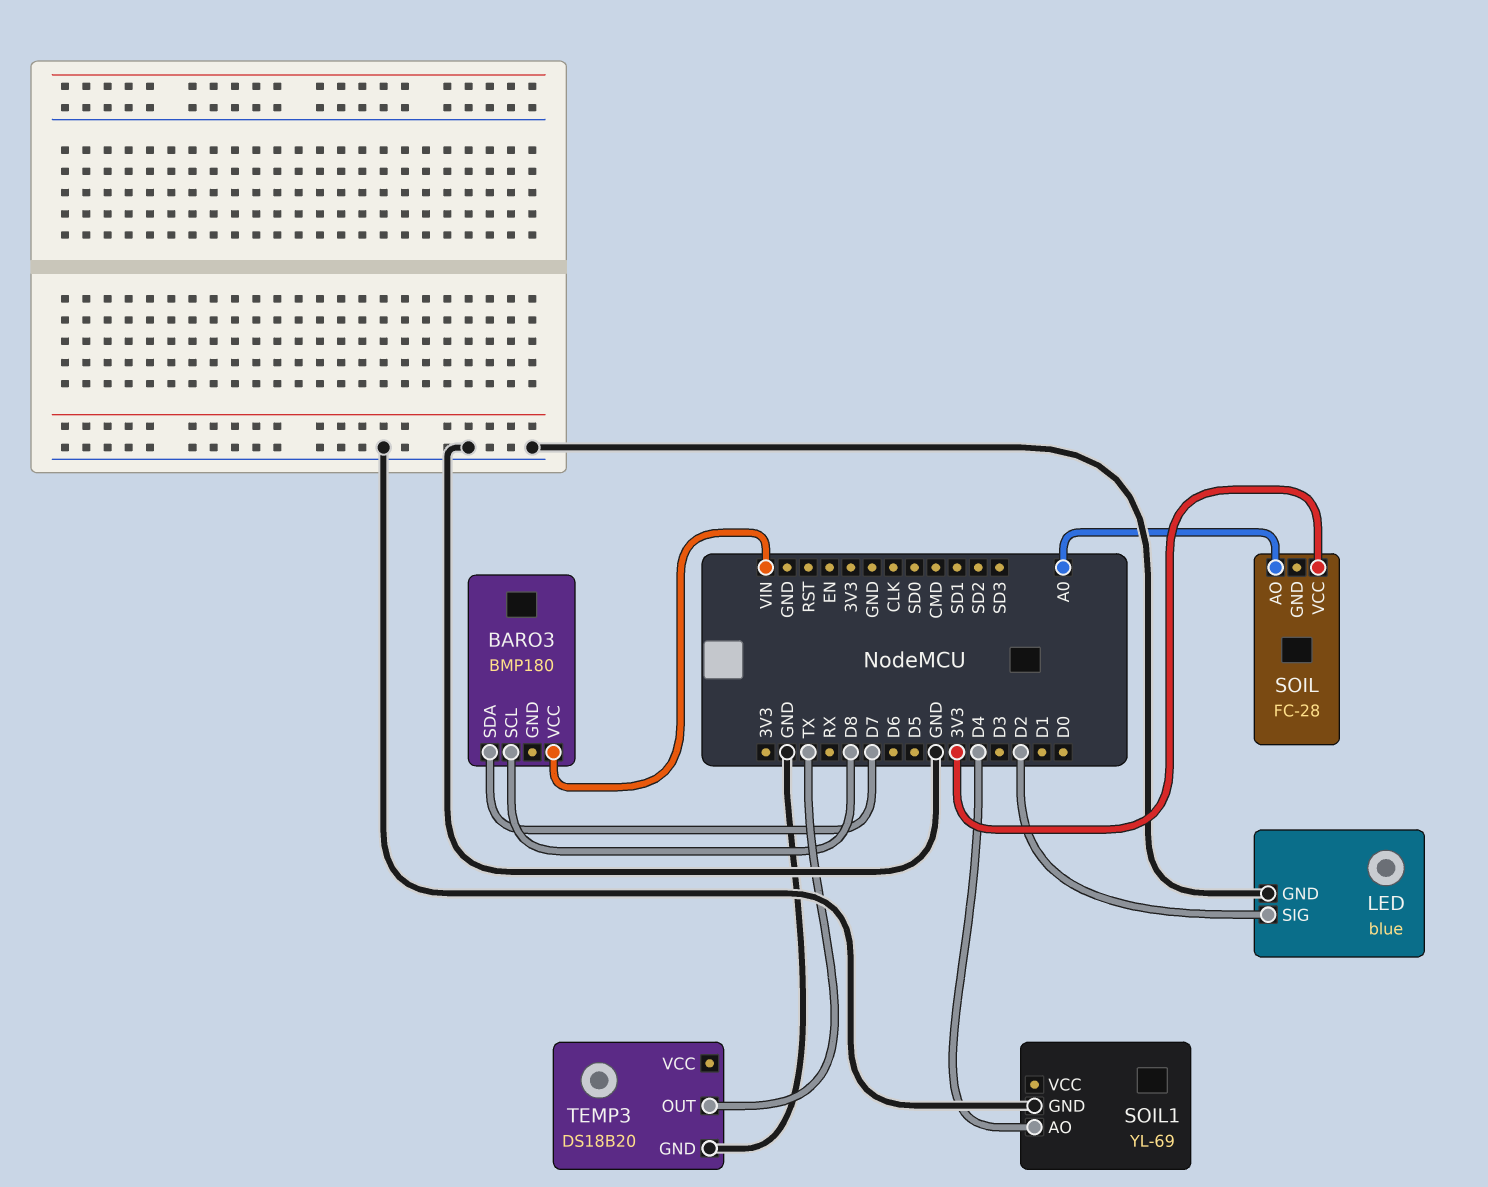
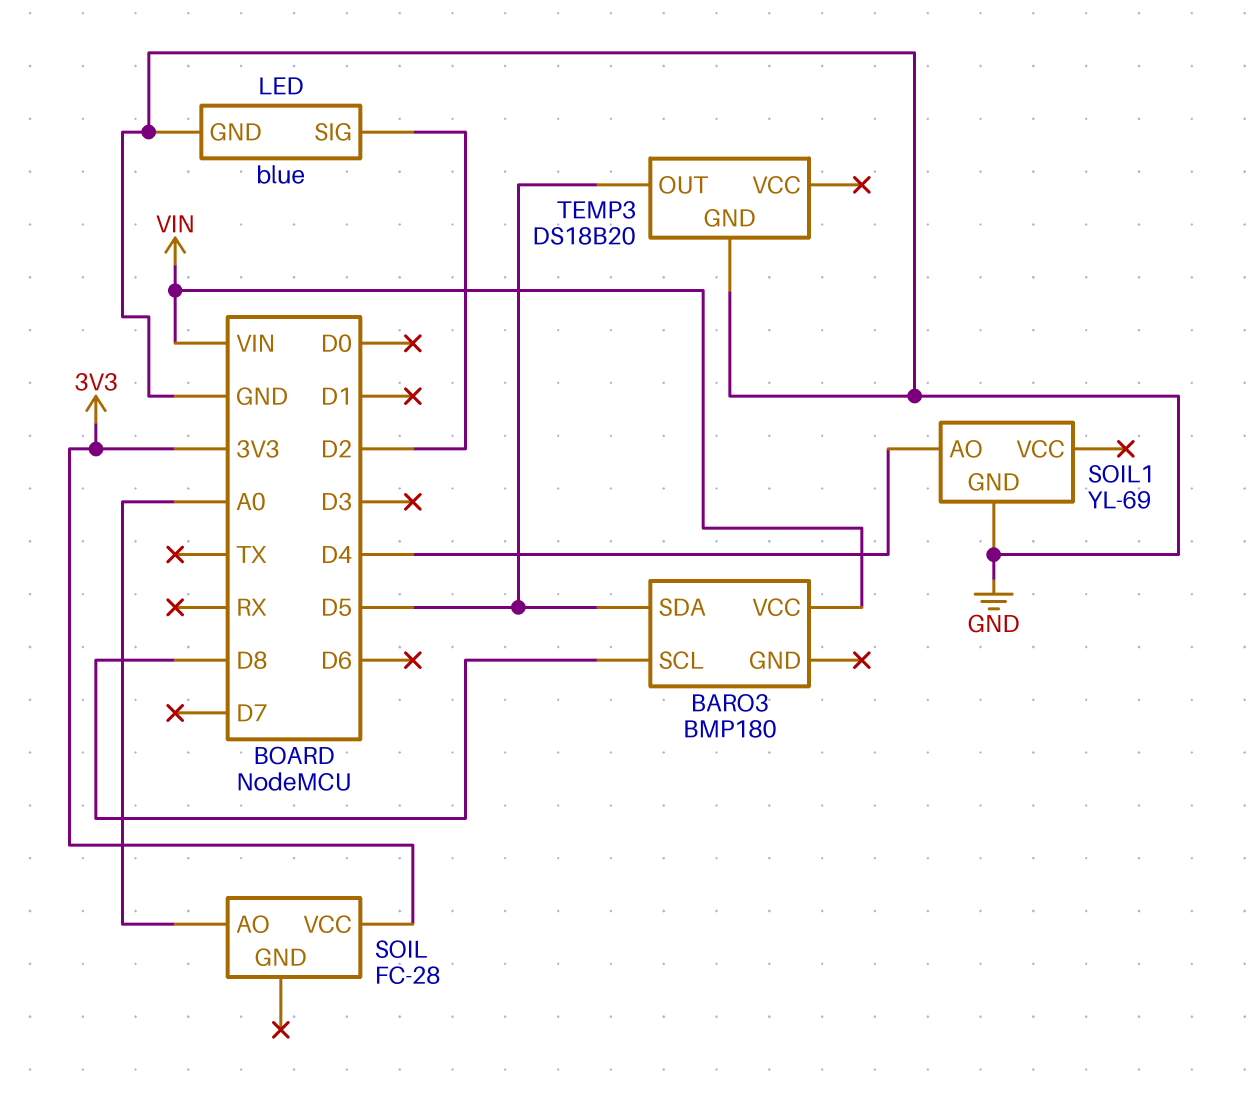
BARO3 pin SDA: D7 -> D5
TEMP3 pin OUT: TX -> D5

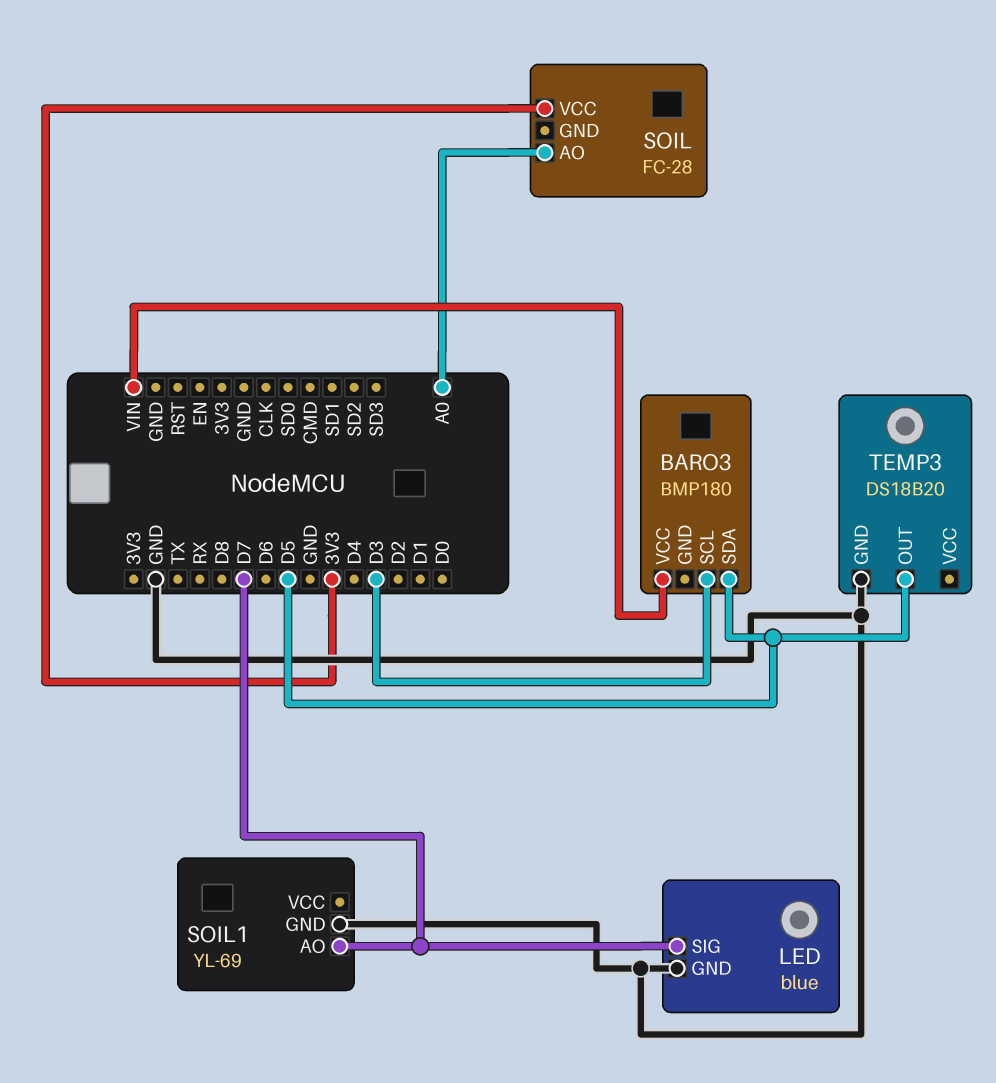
BARO3 pin SCL: D8 -> D3
LED pin SIG: D2 -> D7
SOIL1 pin AO: D4 -> D7

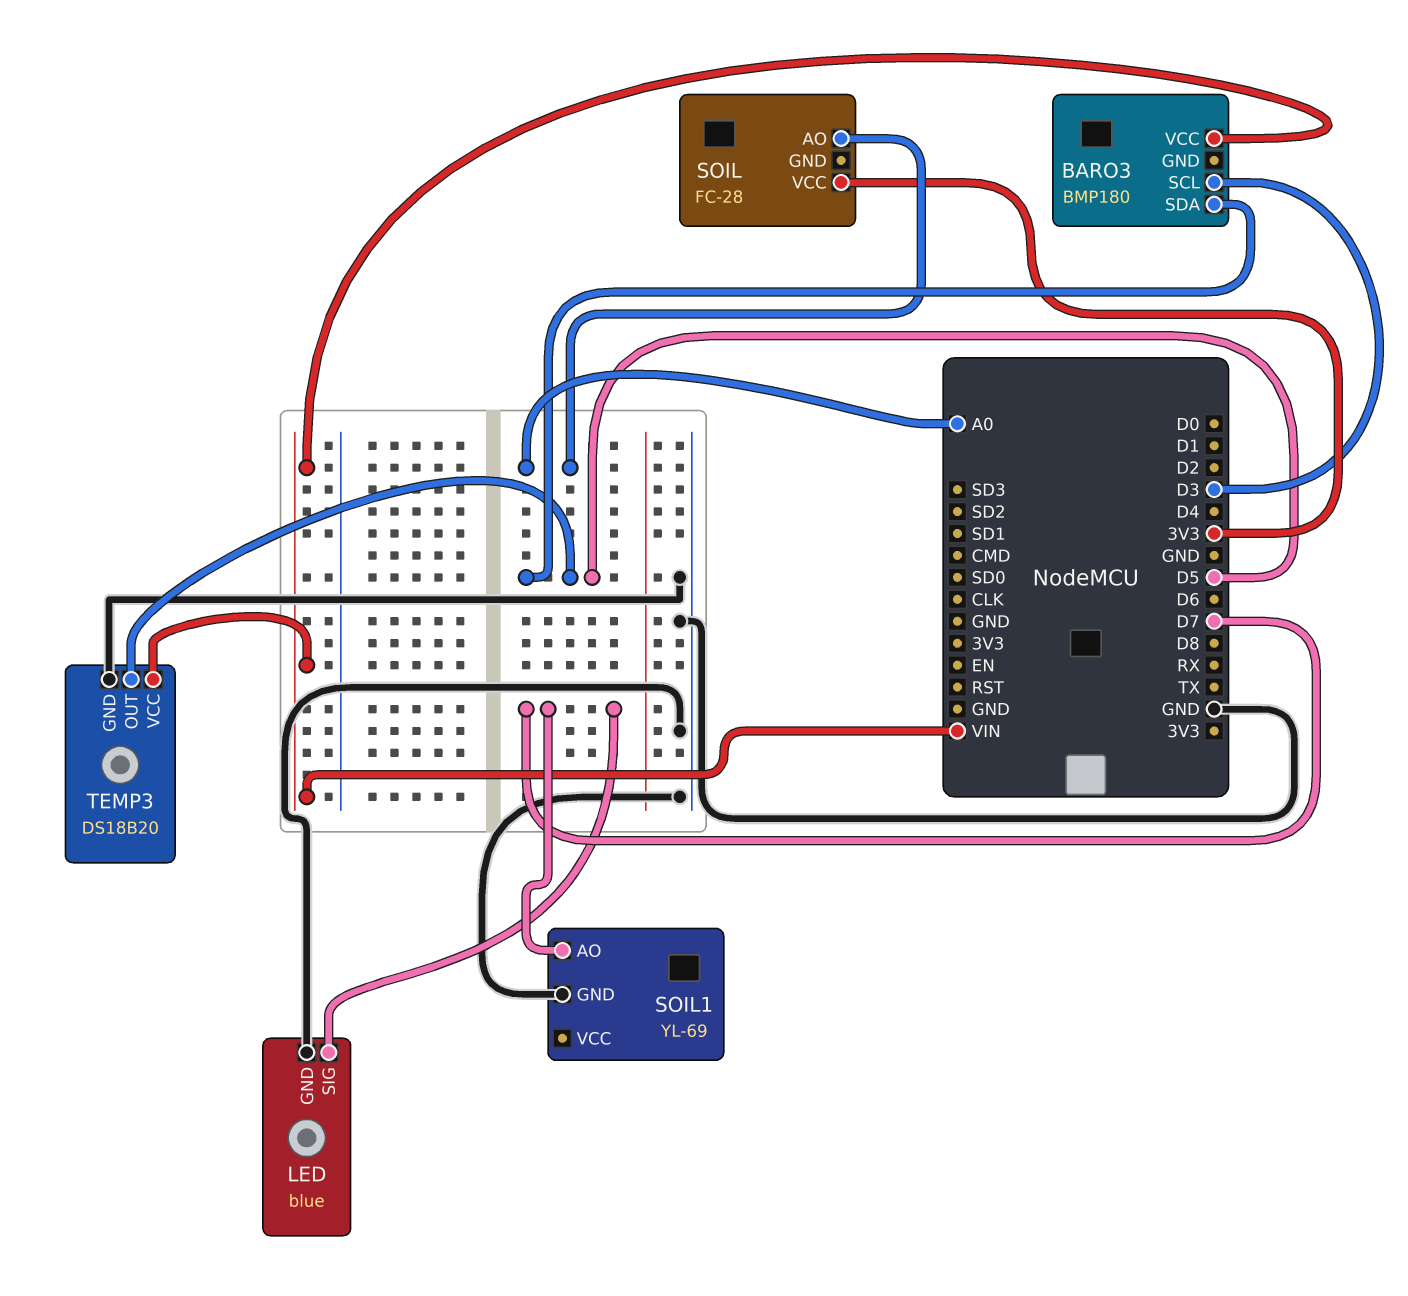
TEMP3 pin VCC: none -> VIN

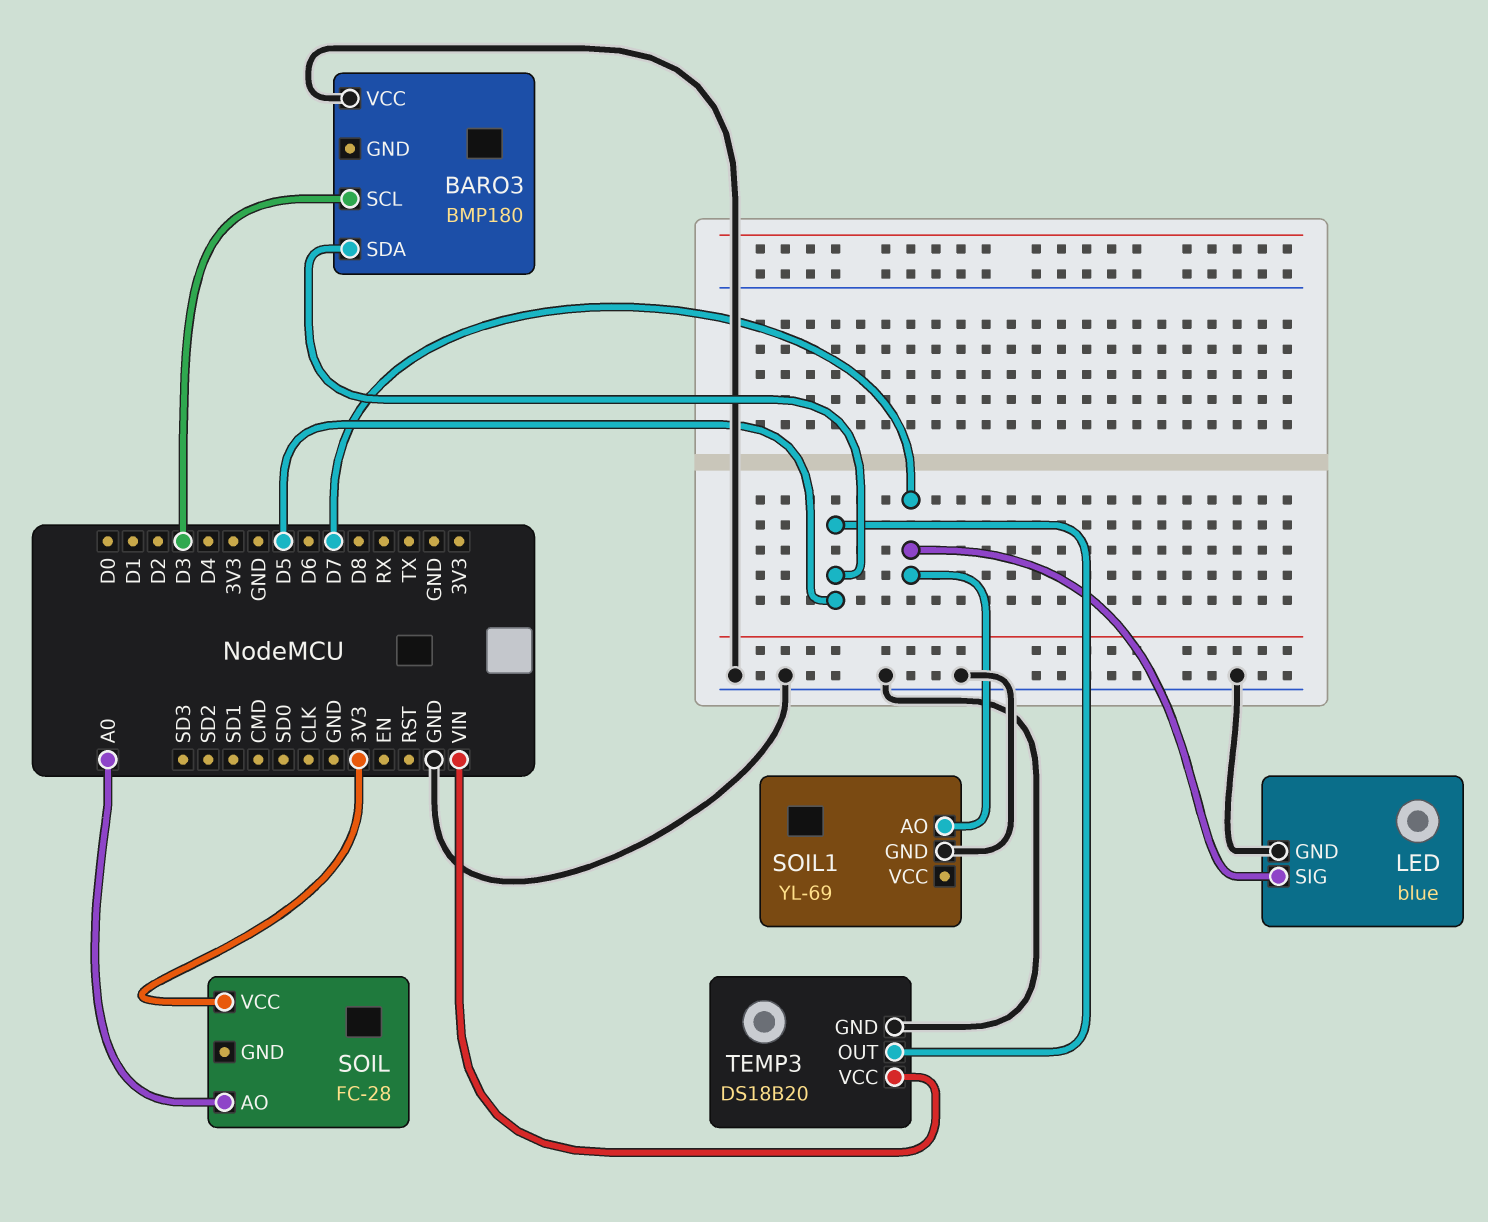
BARO3 pin VCC: VIN -> GND

